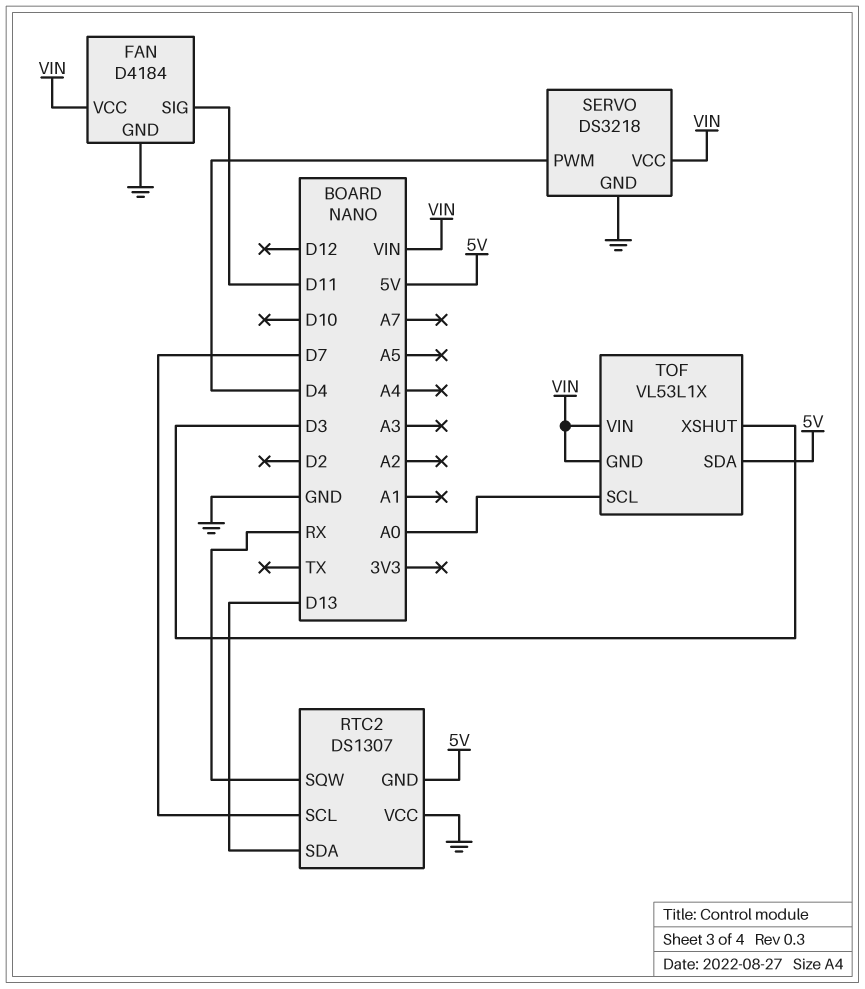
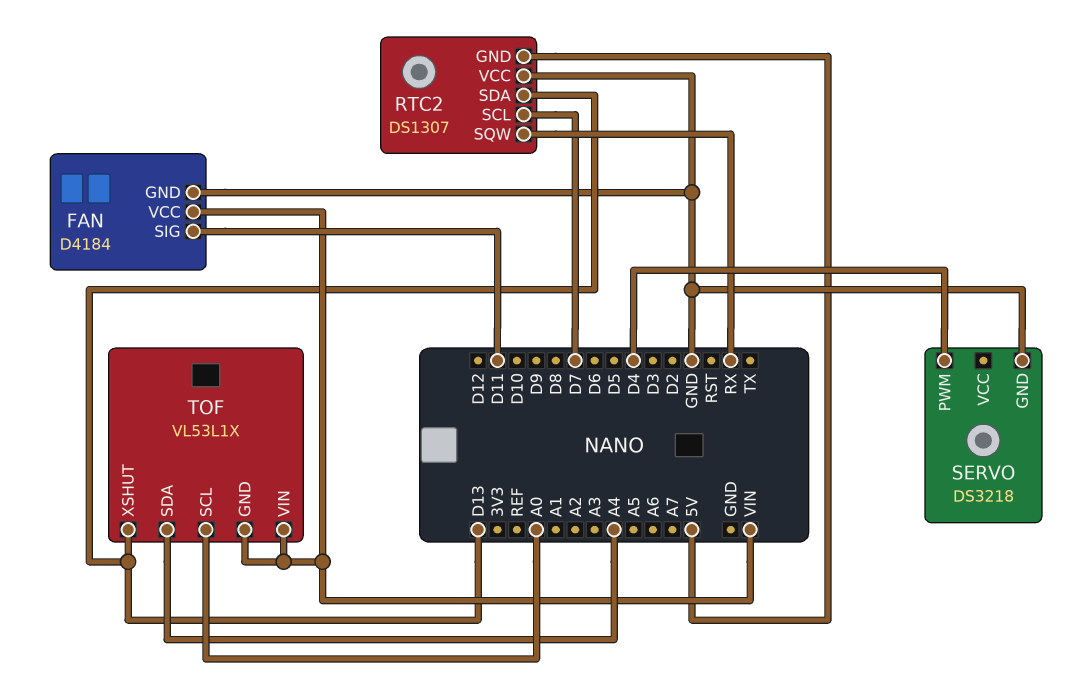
SERVO pin VCC: VIN -> none
TOF pin SDA: 5V -> A4
TOF pin XSHUT: D3 -> D13

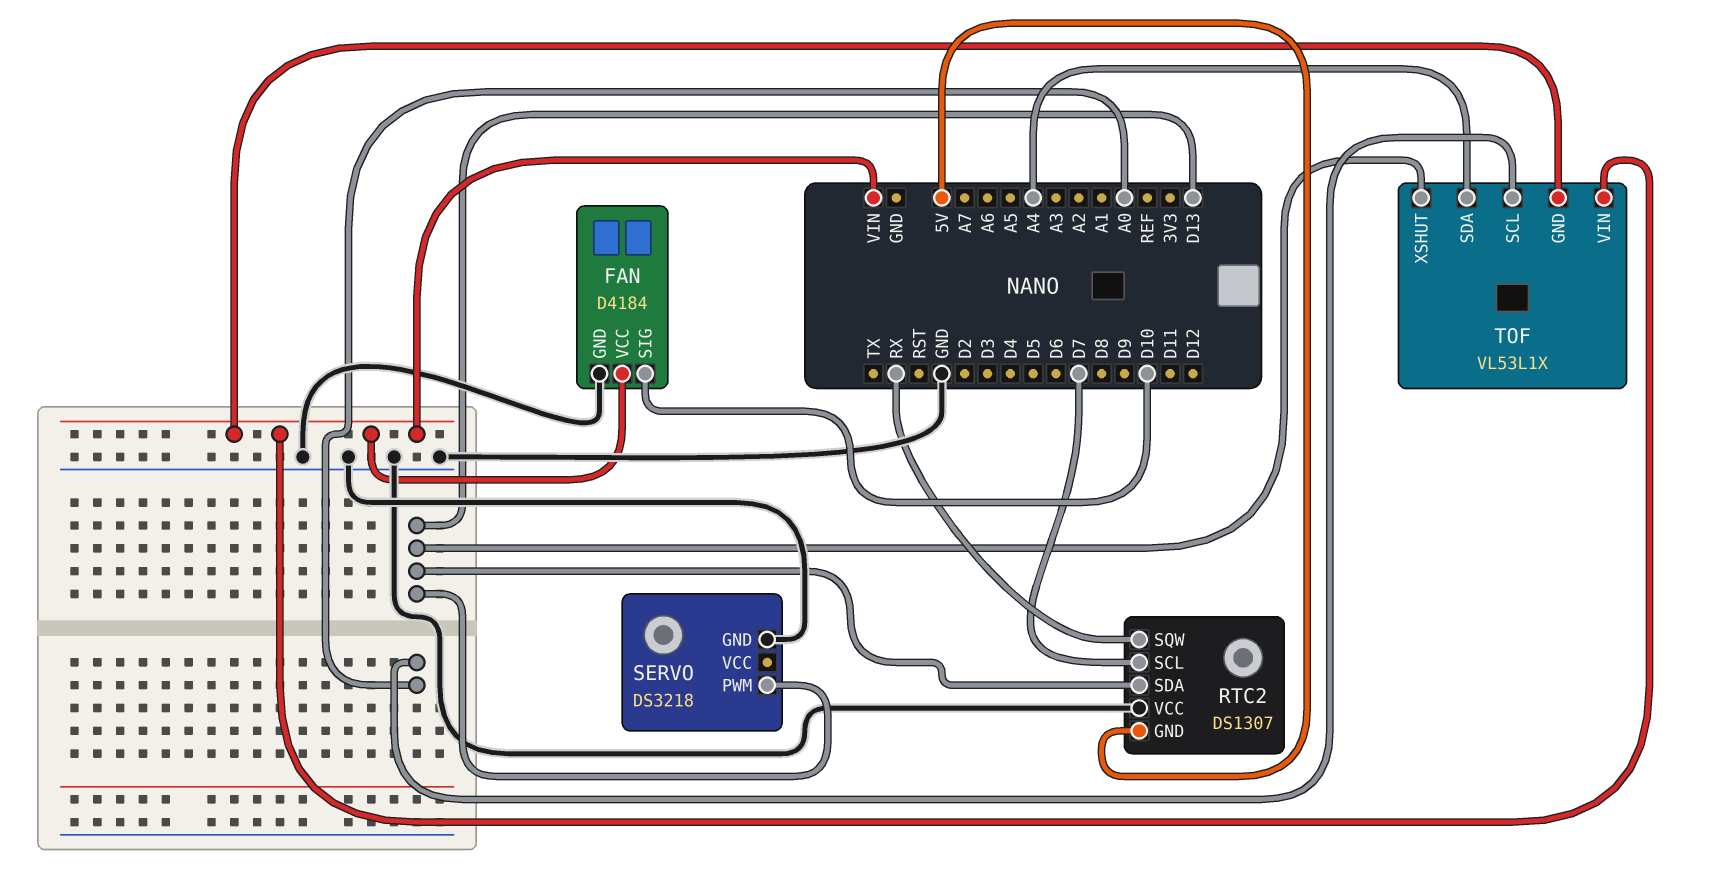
FAN pin SIG: D11 -> D10
SERVO pin PWM: D4 -> D13

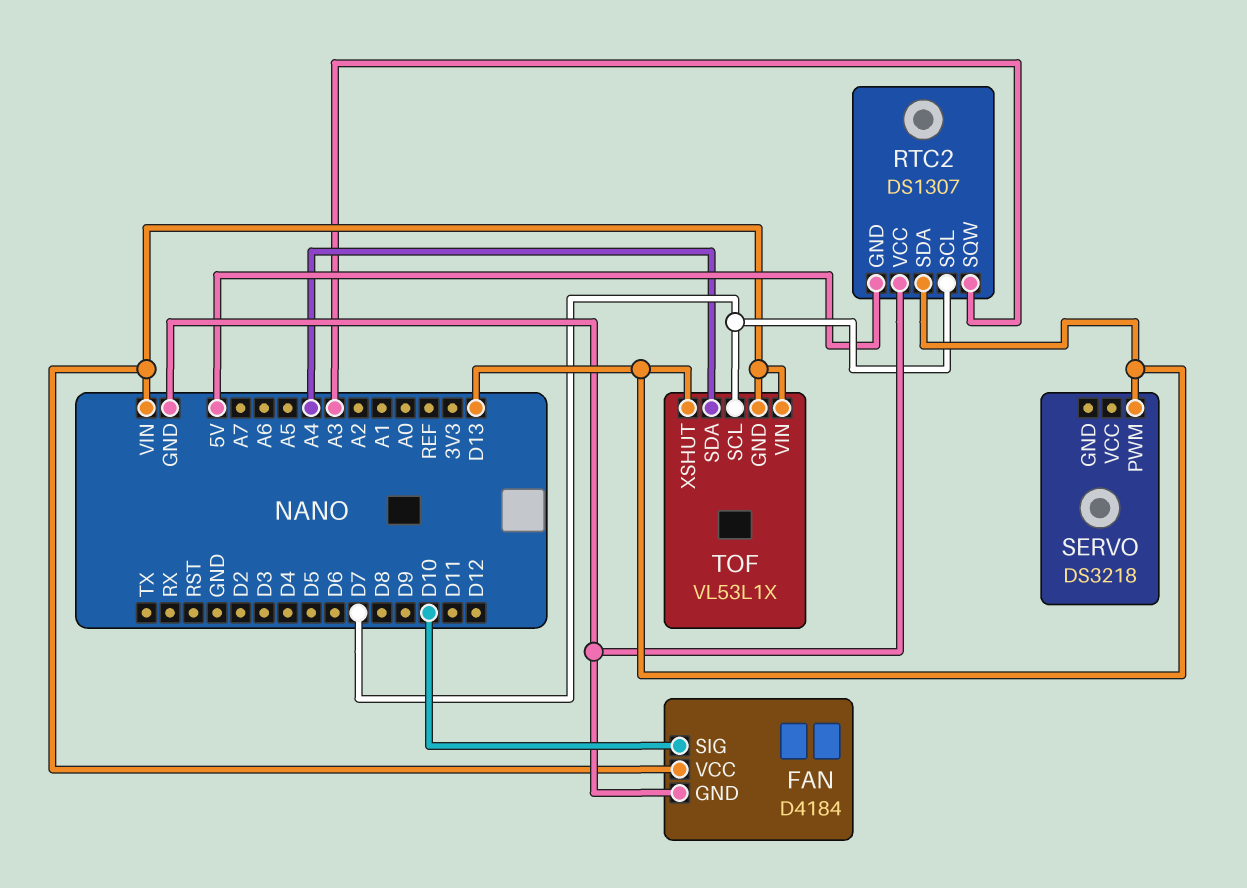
RTC2 pin SQW: RX -> A3
SERVO pin GND: GND -> none
TOF pin SCL: A0 -> D7

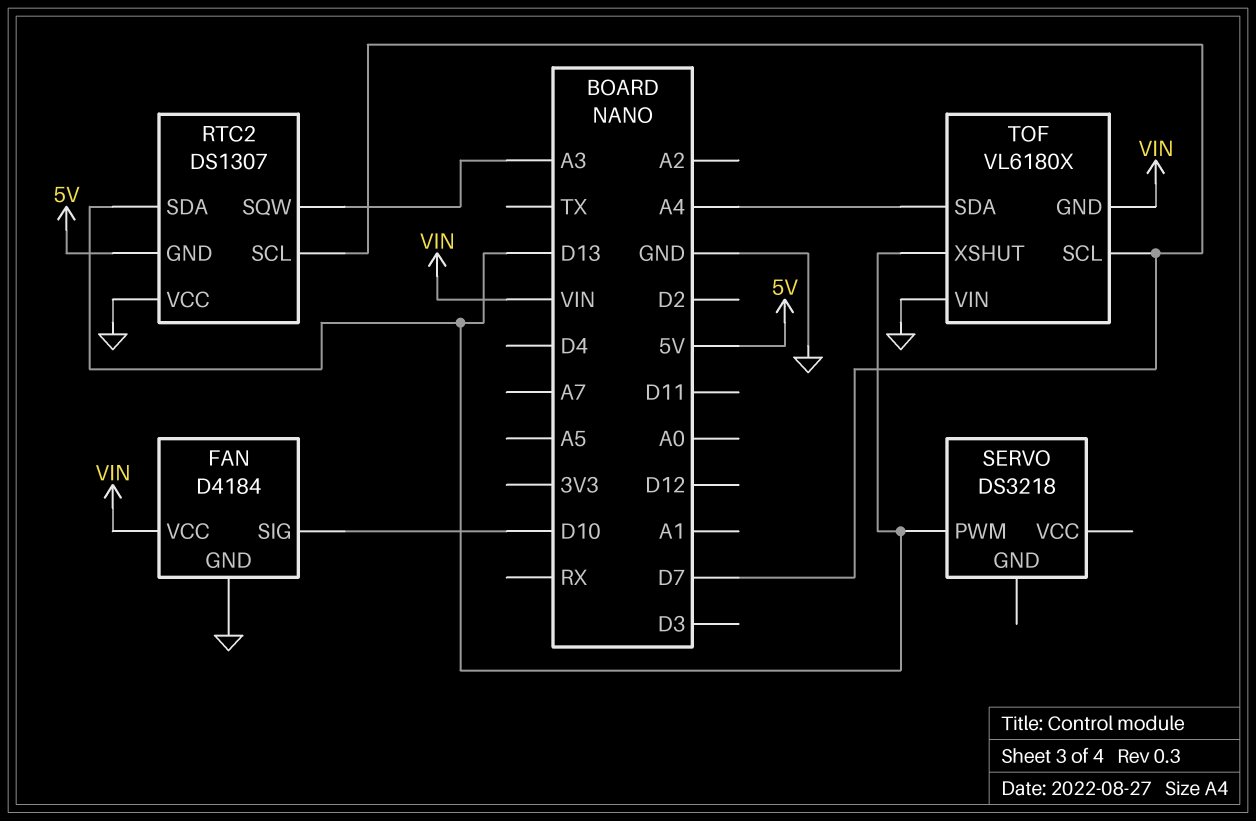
TOF: VL53L1X -> VL6180X
TOF pin VIN: VIN -> GND

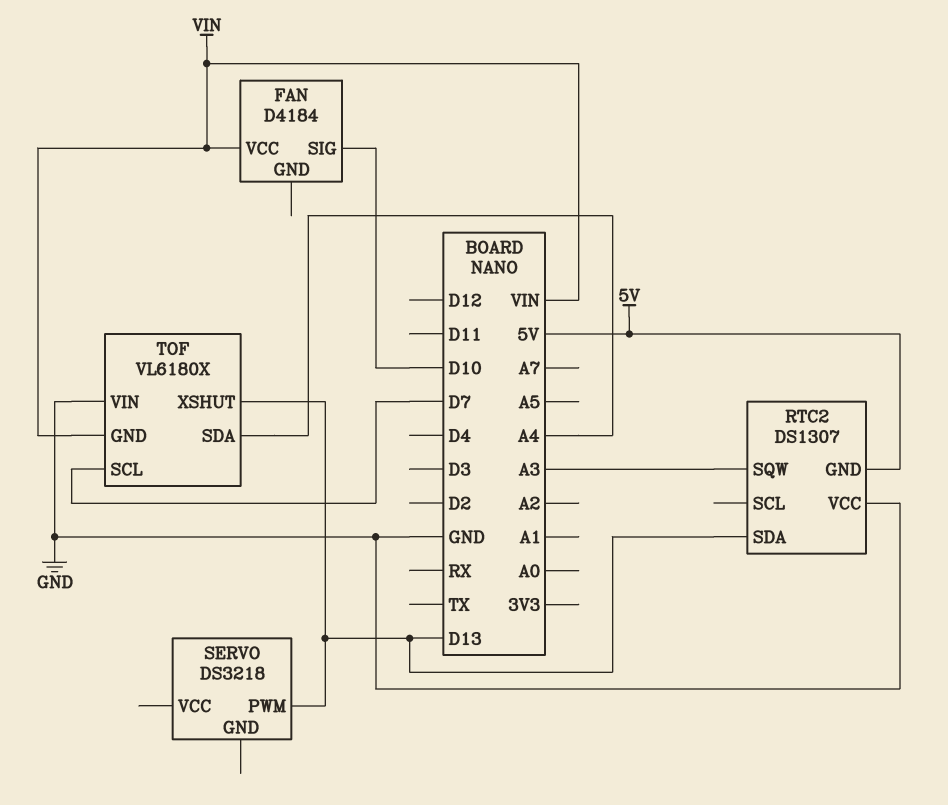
FAN pin GND: GND -> none
RTC2 pin SCL: D7 -> none

